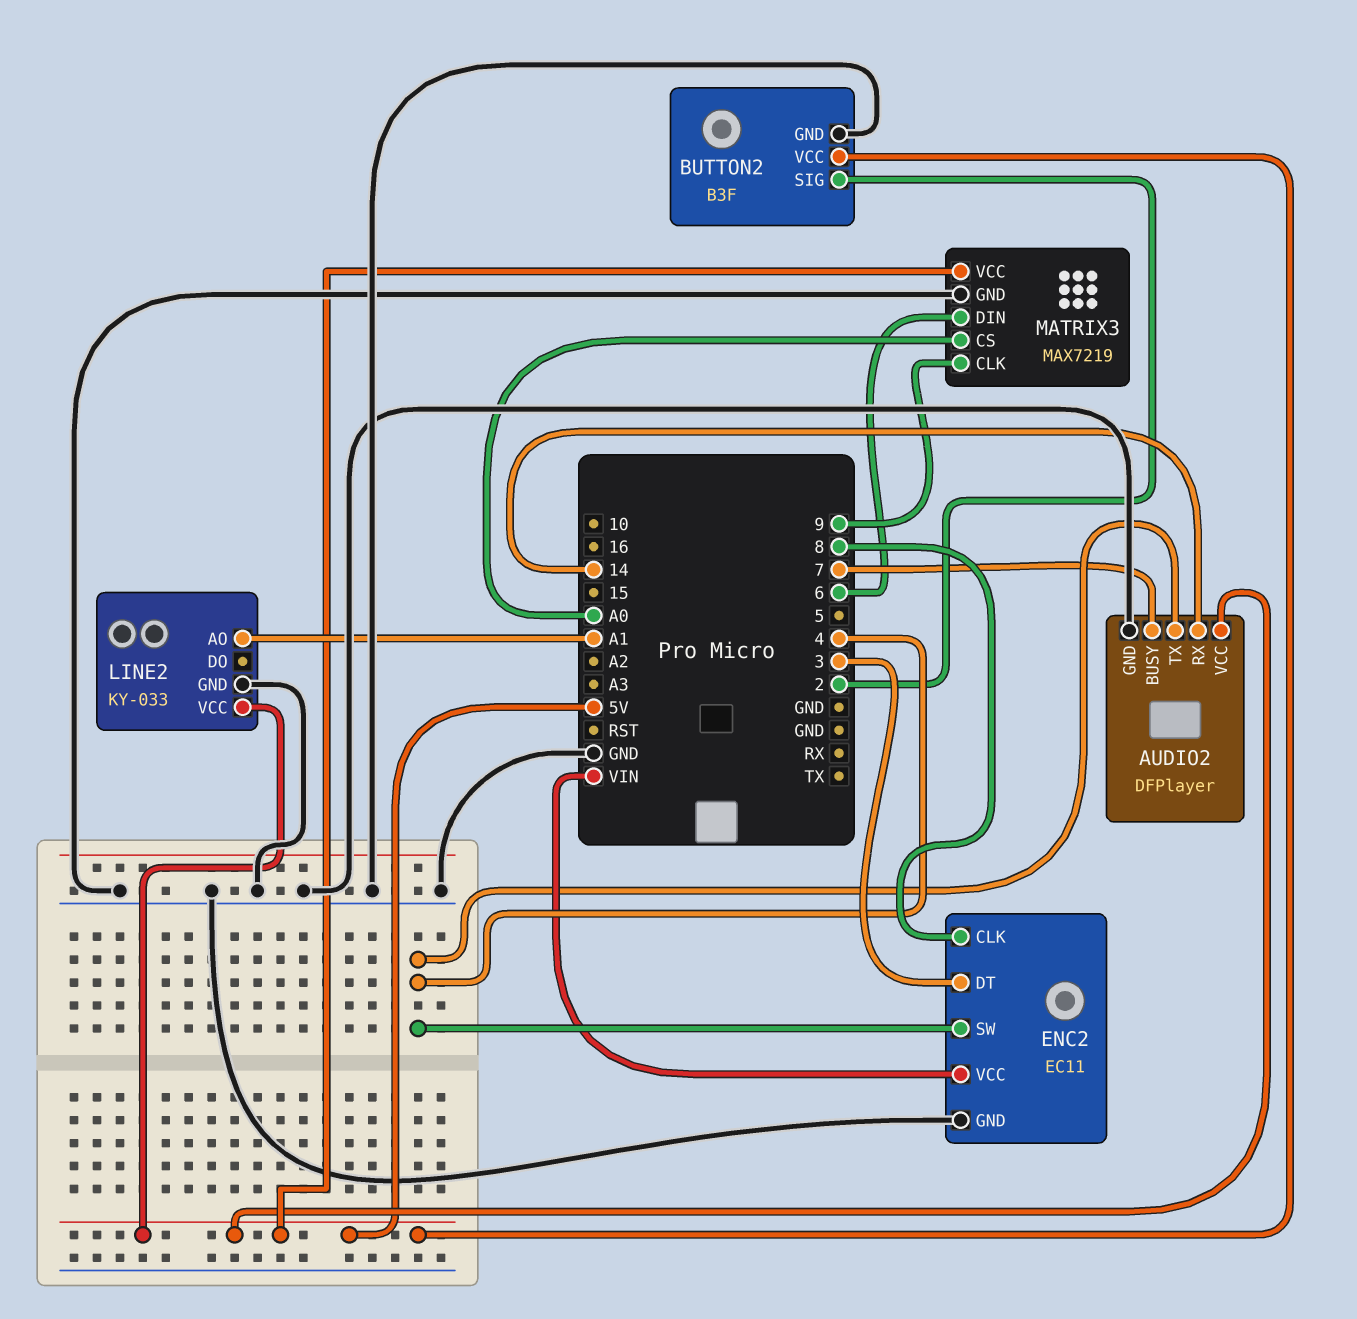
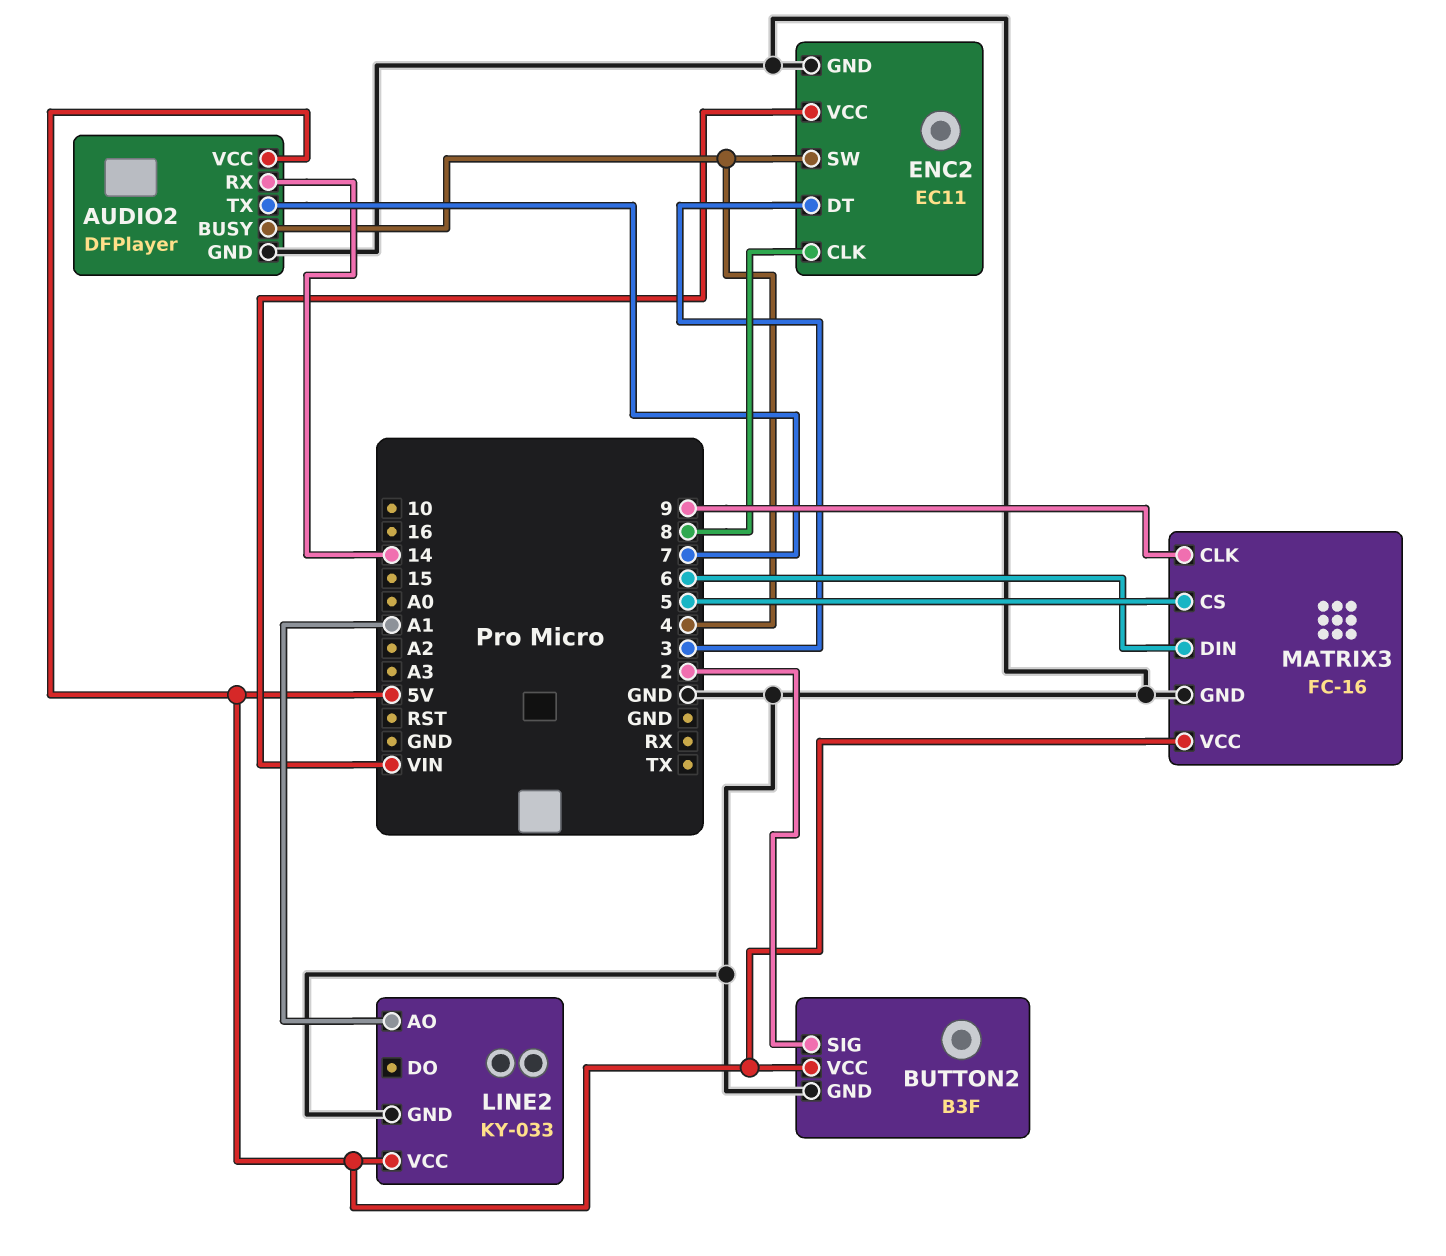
AUDIO2 pin BUSY: 7 -> 4
AUDIO2 pin TX: 4 -> 7
MATRIX3: MAX7219 -> FC-16
MATRIX3 pin CS: A0 -> 5

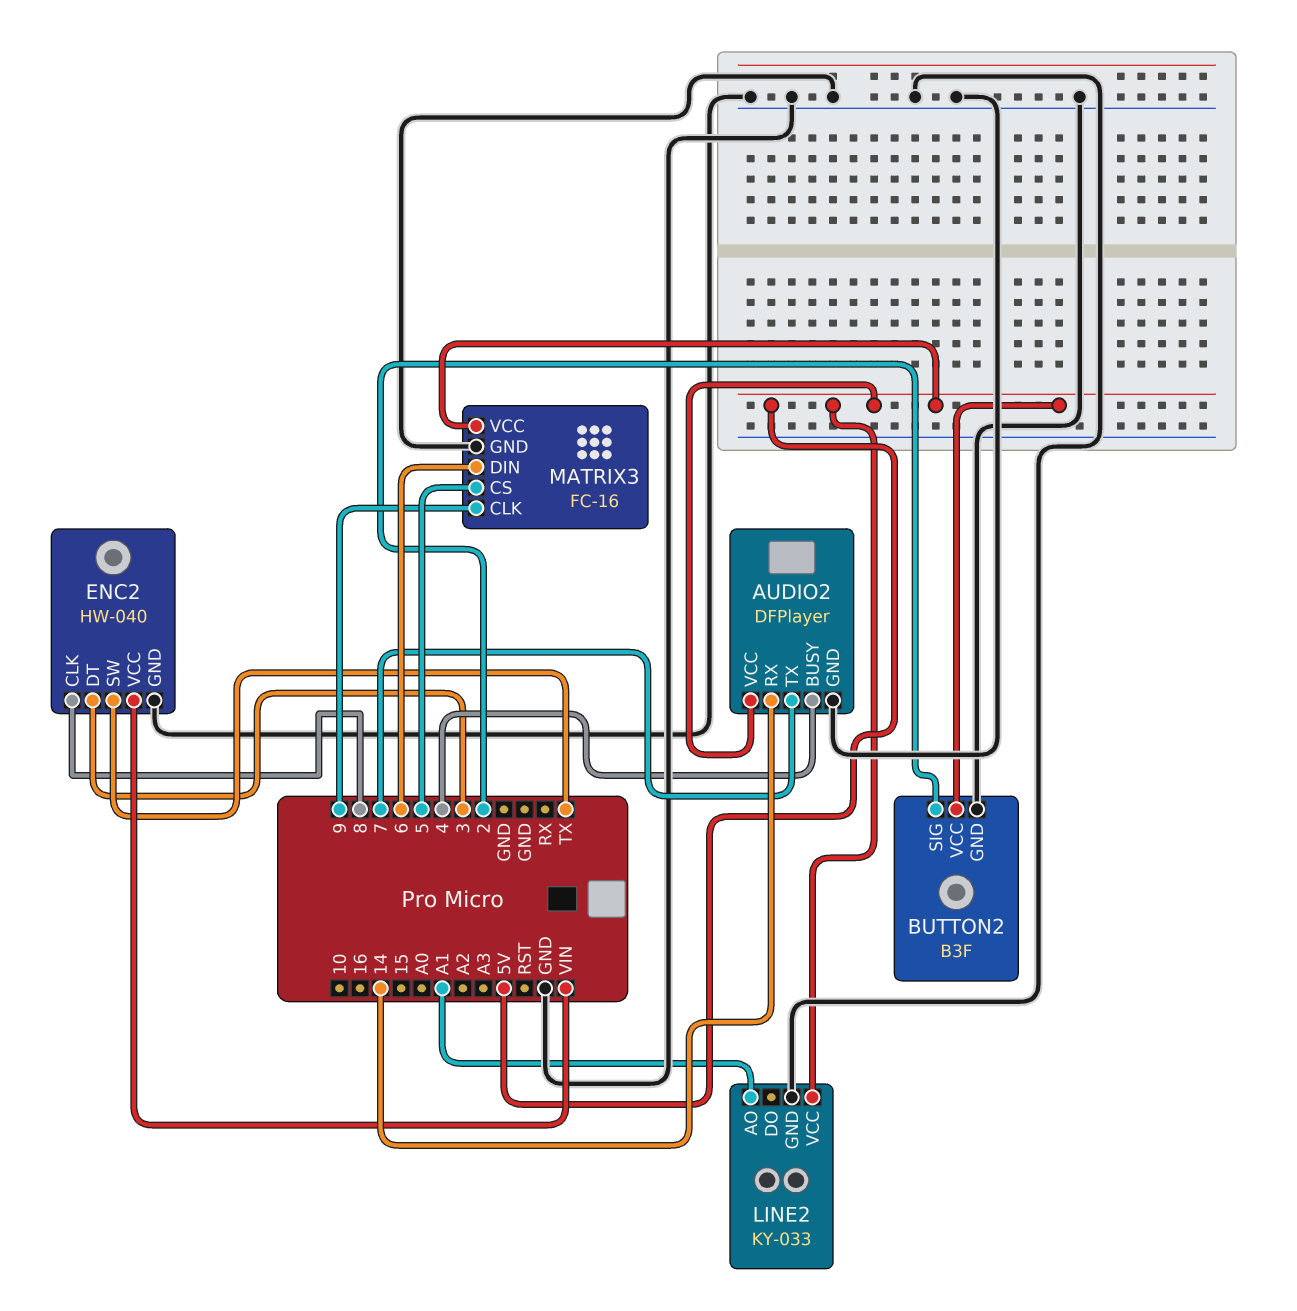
ENC2: EC11 -> HW-040
ENC2 pin SW: 4 -> TX

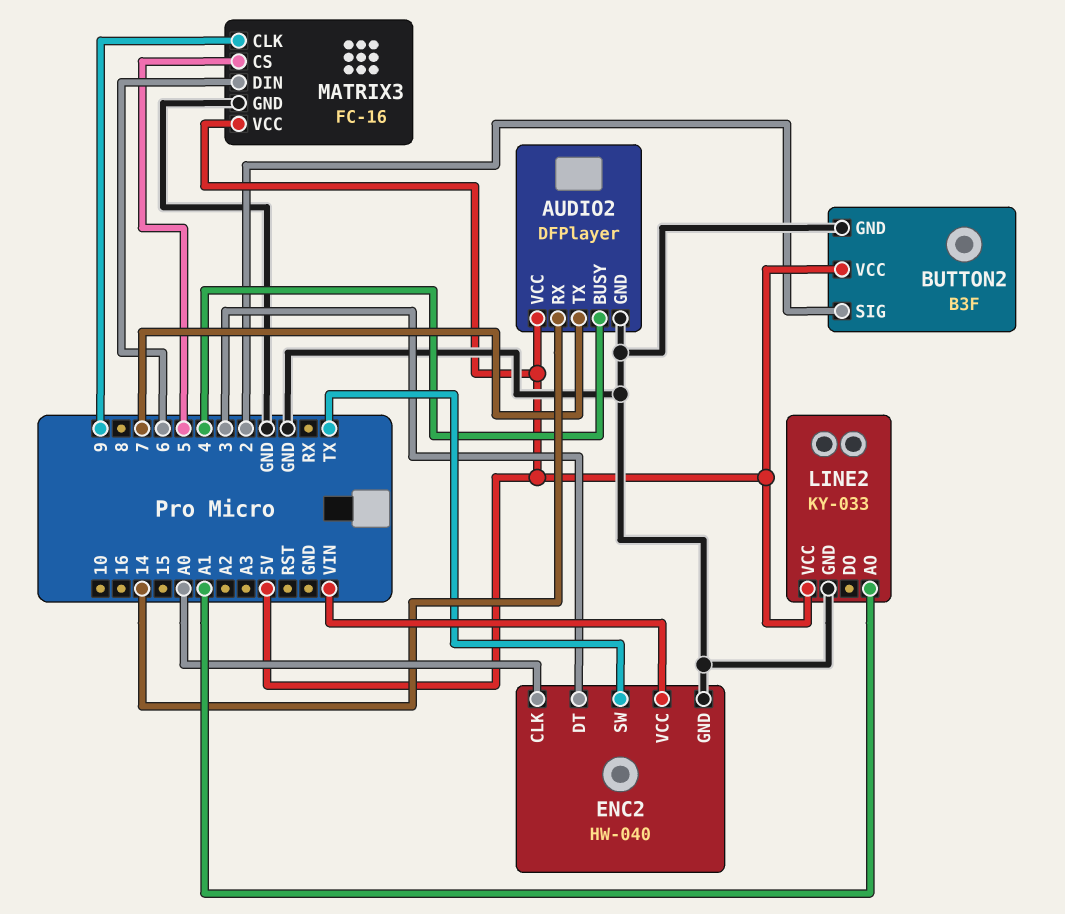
ENC2 pin CLK: 8 -> A0

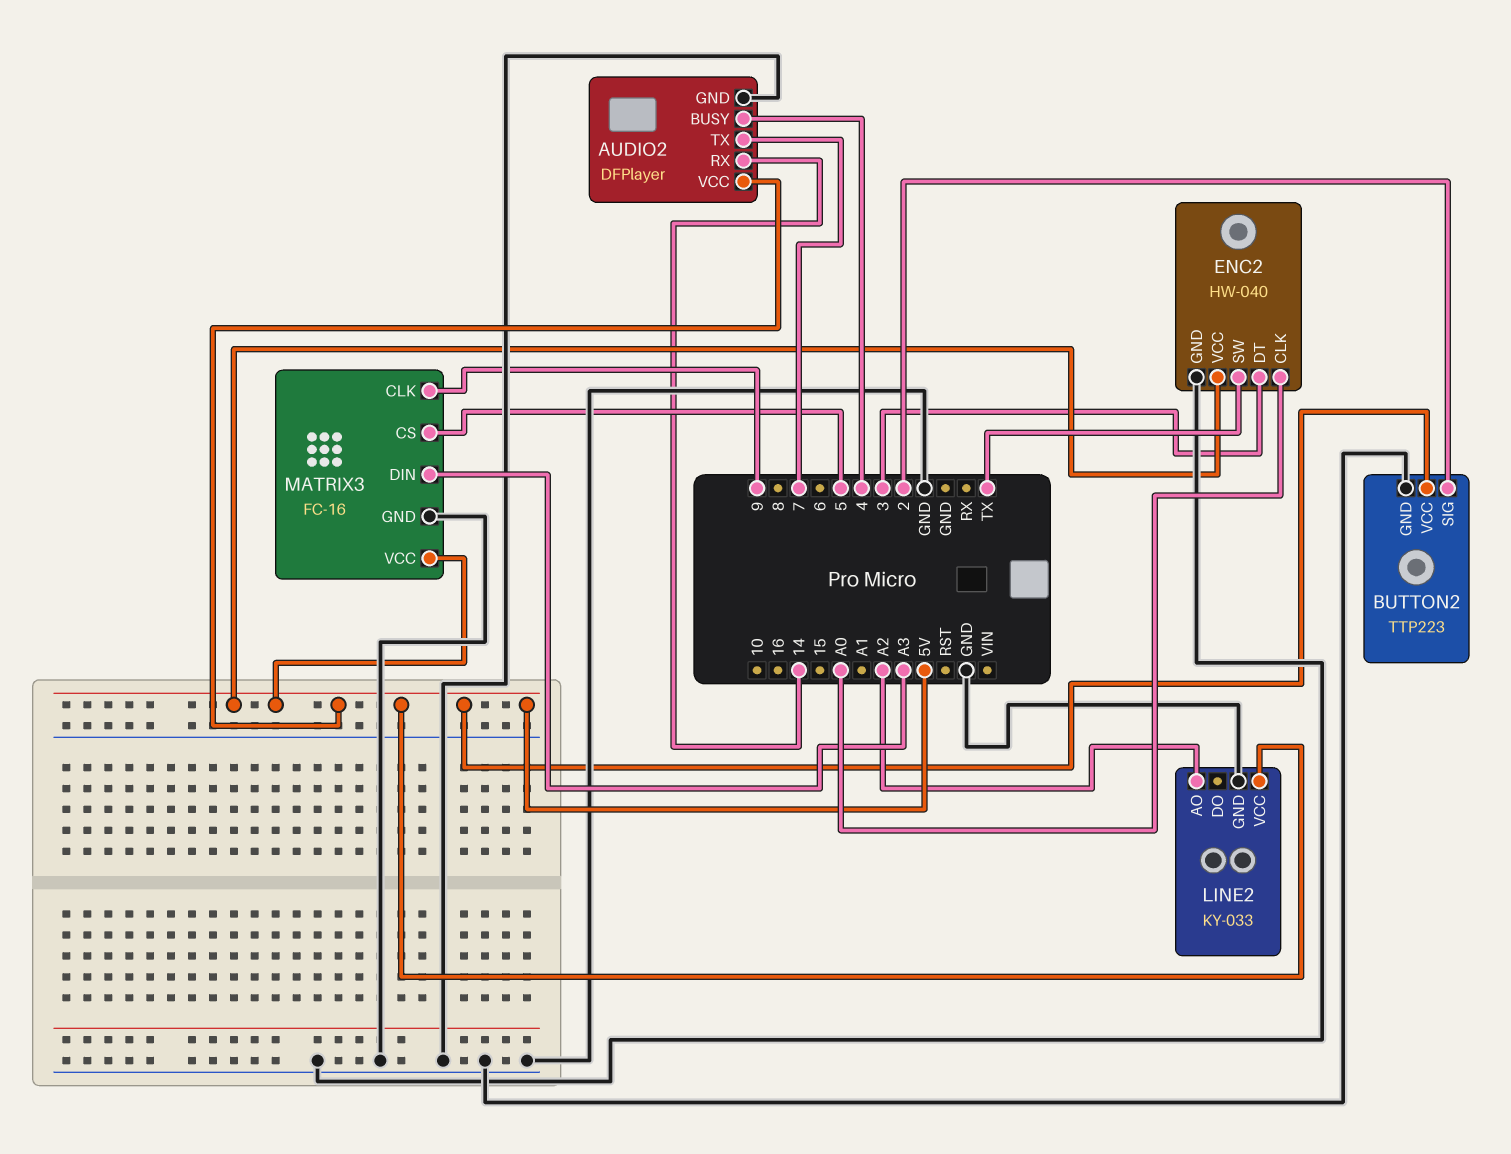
BUTTON2: B3F -> TTP223
ENC2 pin VCC: VIN -> 5V
LINE2 pin AO: A1 -> A2
MATRIX3 pin DIN: 6 -> A3

